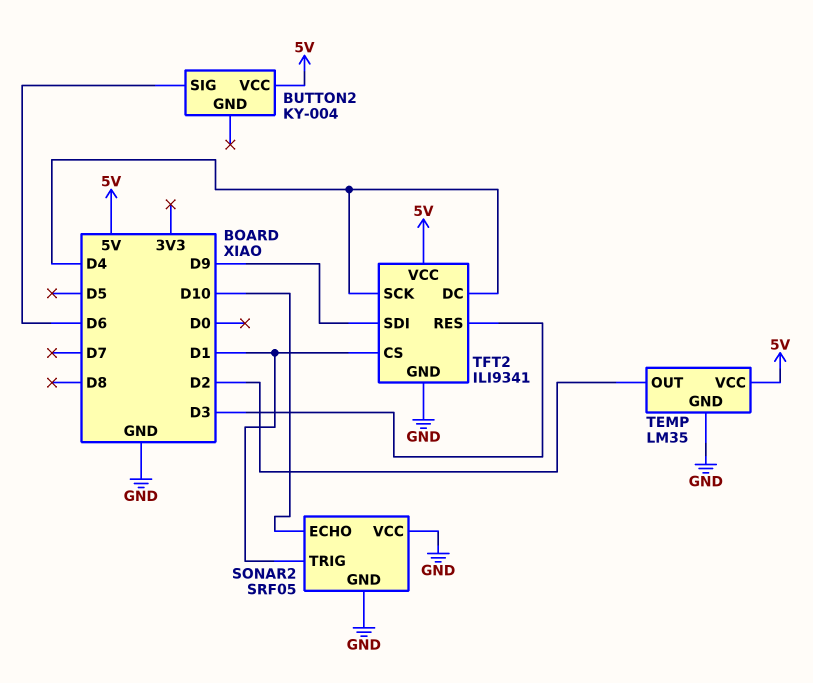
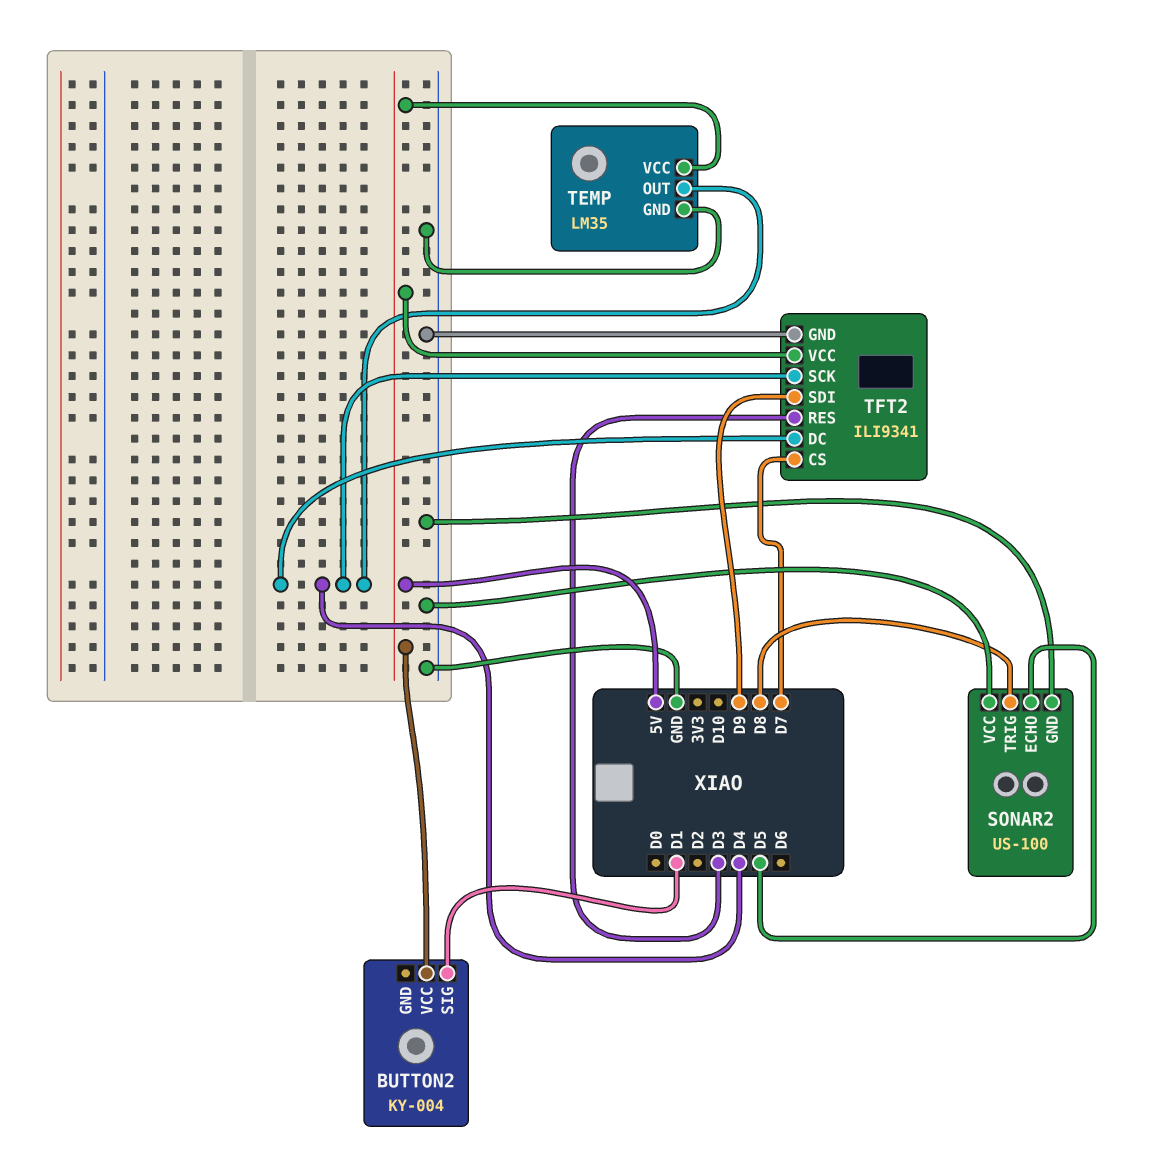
BUTTON2 pin SIG: D6 -> D1
SONAR2: SRF05 -> US-100
SONAR2 pin ECHO: D10 -> D5
SONAR2 pin TRIG: D1 -> D8
TEMP pin OUT: D2 -> D4
TFT2 pin CS: D1 -> D7

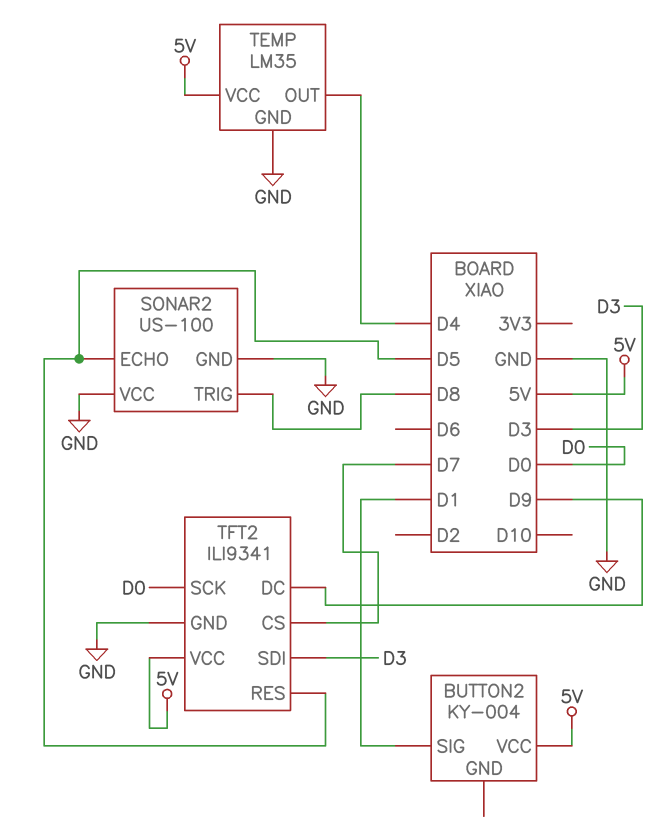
TFT2 pin DC: D4 -> D9
TFT2 pin RES: D3 -> D5
TFT2 pin SCK: D4 -> D0
TFT2 pin SDI: D9 -> D3

